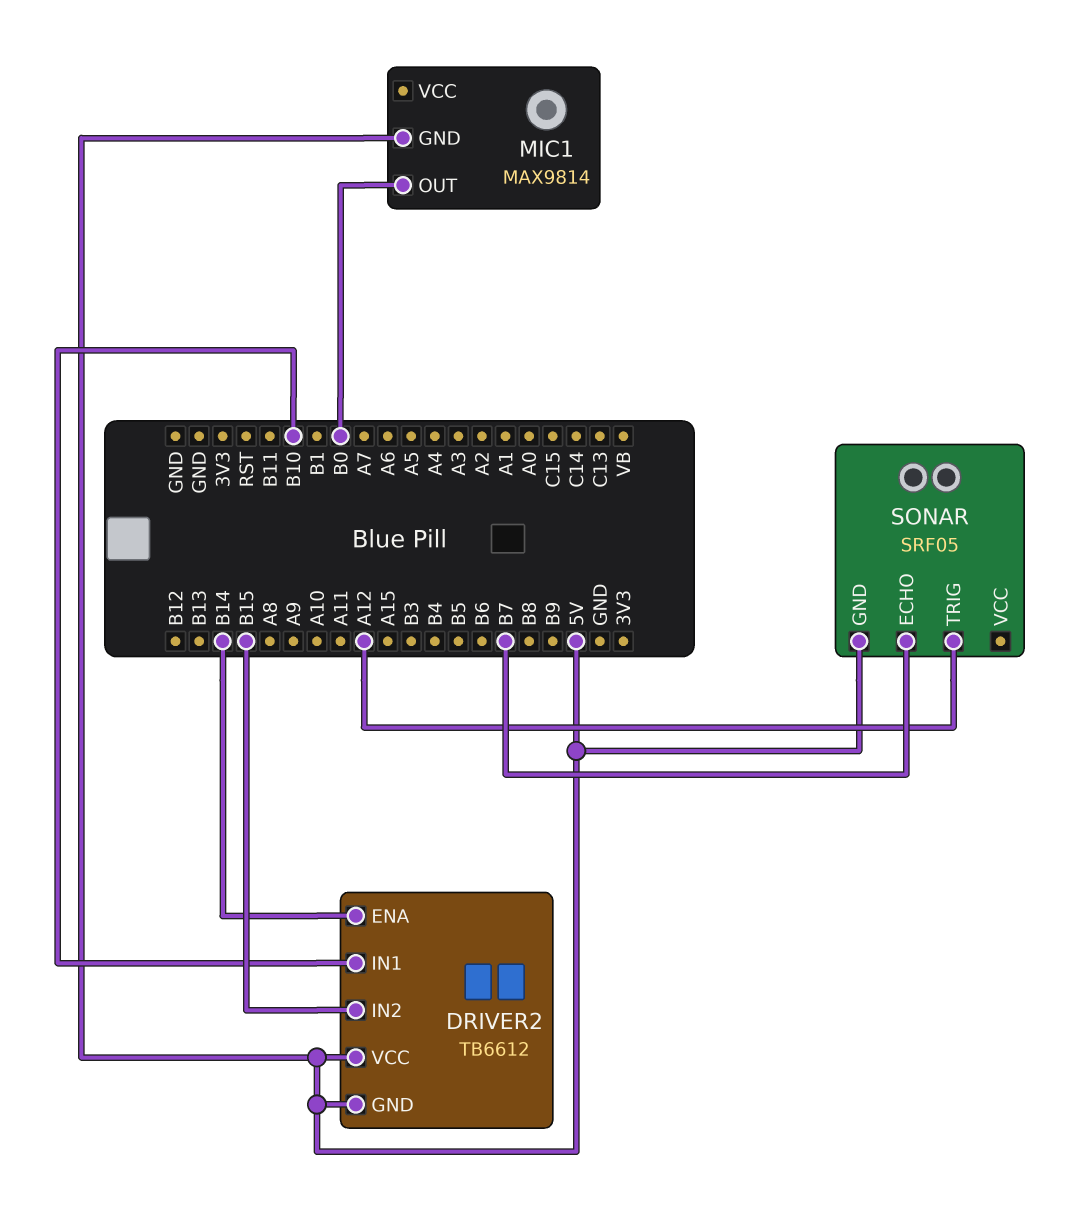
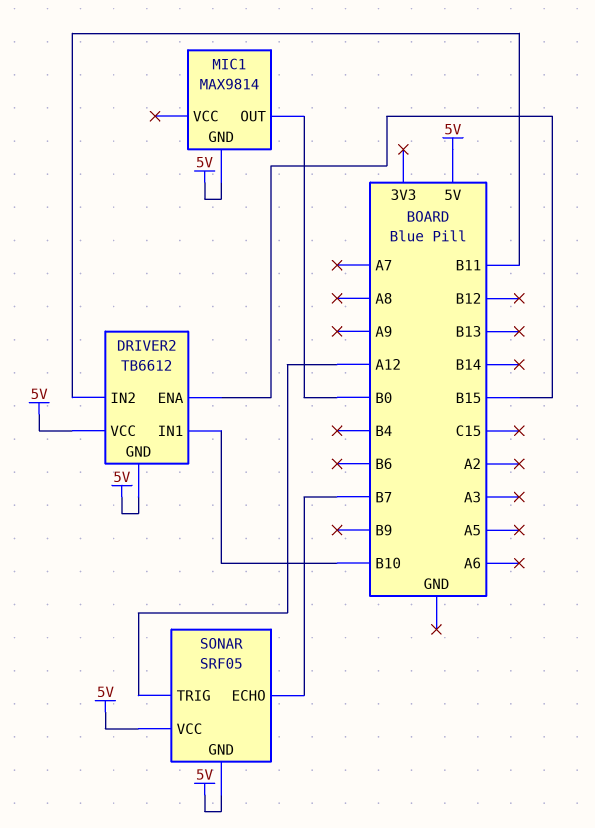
DRIVER2 pin ENA: B14 -> B15
DRIVER2 pin IN2: B15 -> B11
SONAR pin VCC: none -> 5V

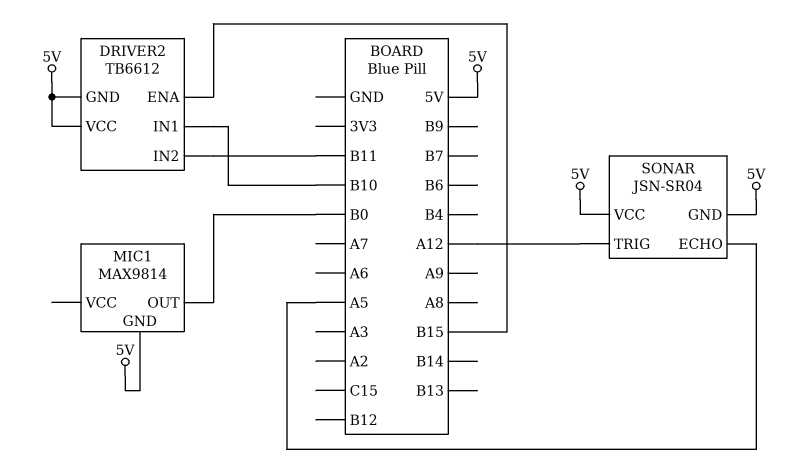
SONAR: SRF05 -> JSN-SR04
SONAR pin ECHO: B7 -> A5

